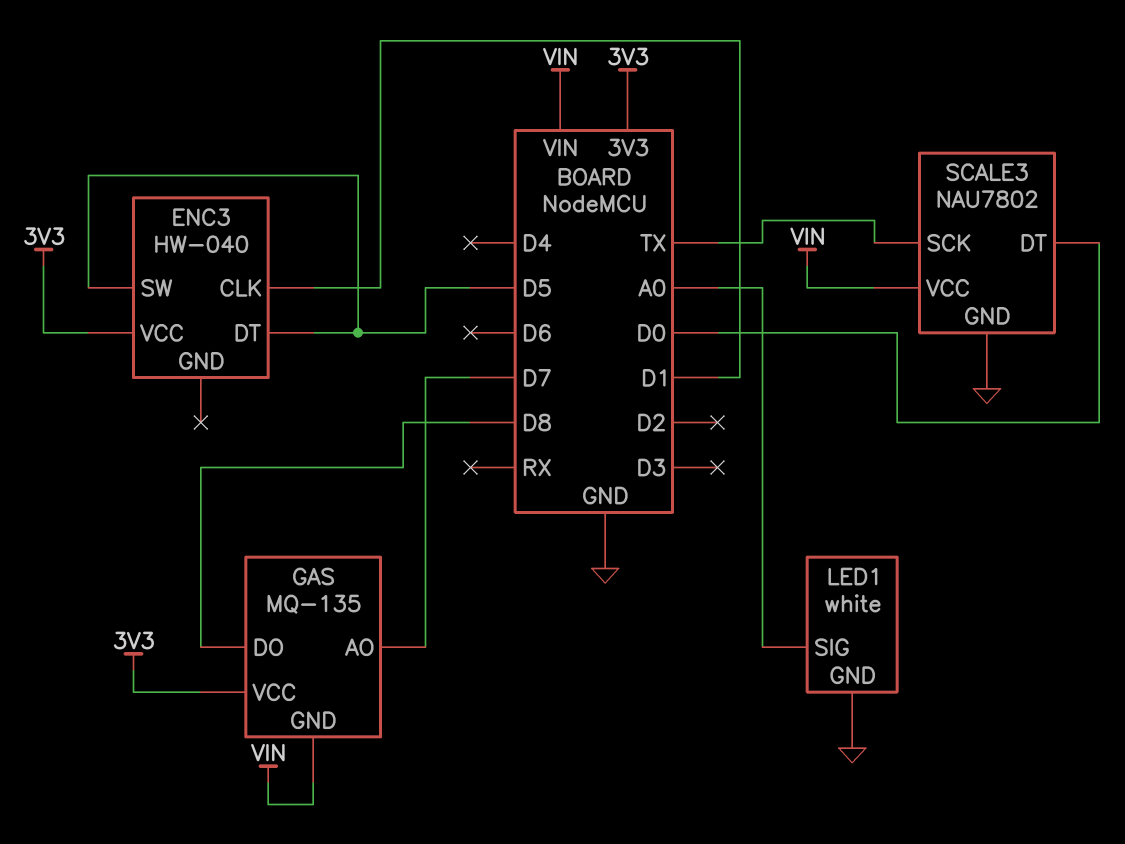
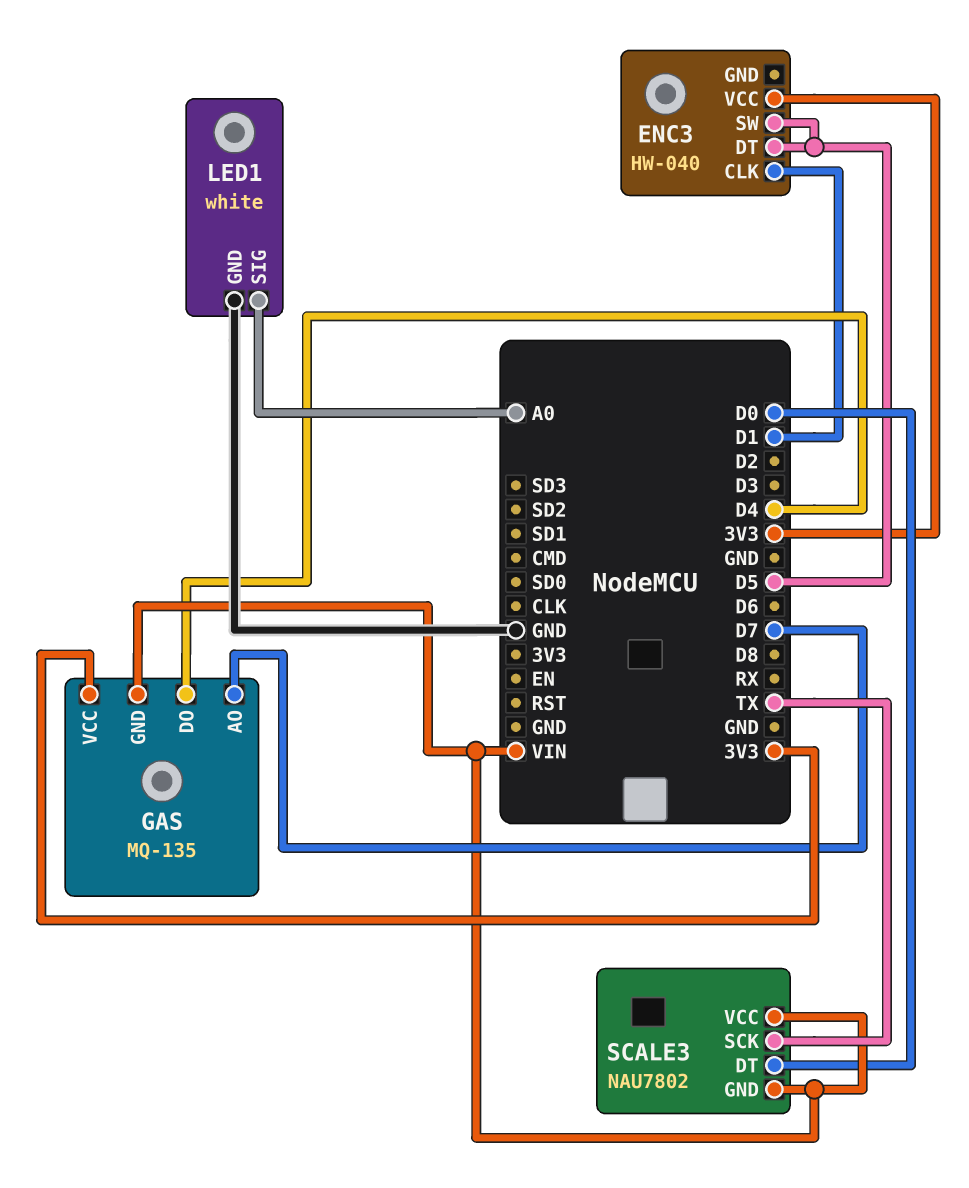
GAS pin DO: D8 -> D4
SCALE3 pin GND: GND -> VIN

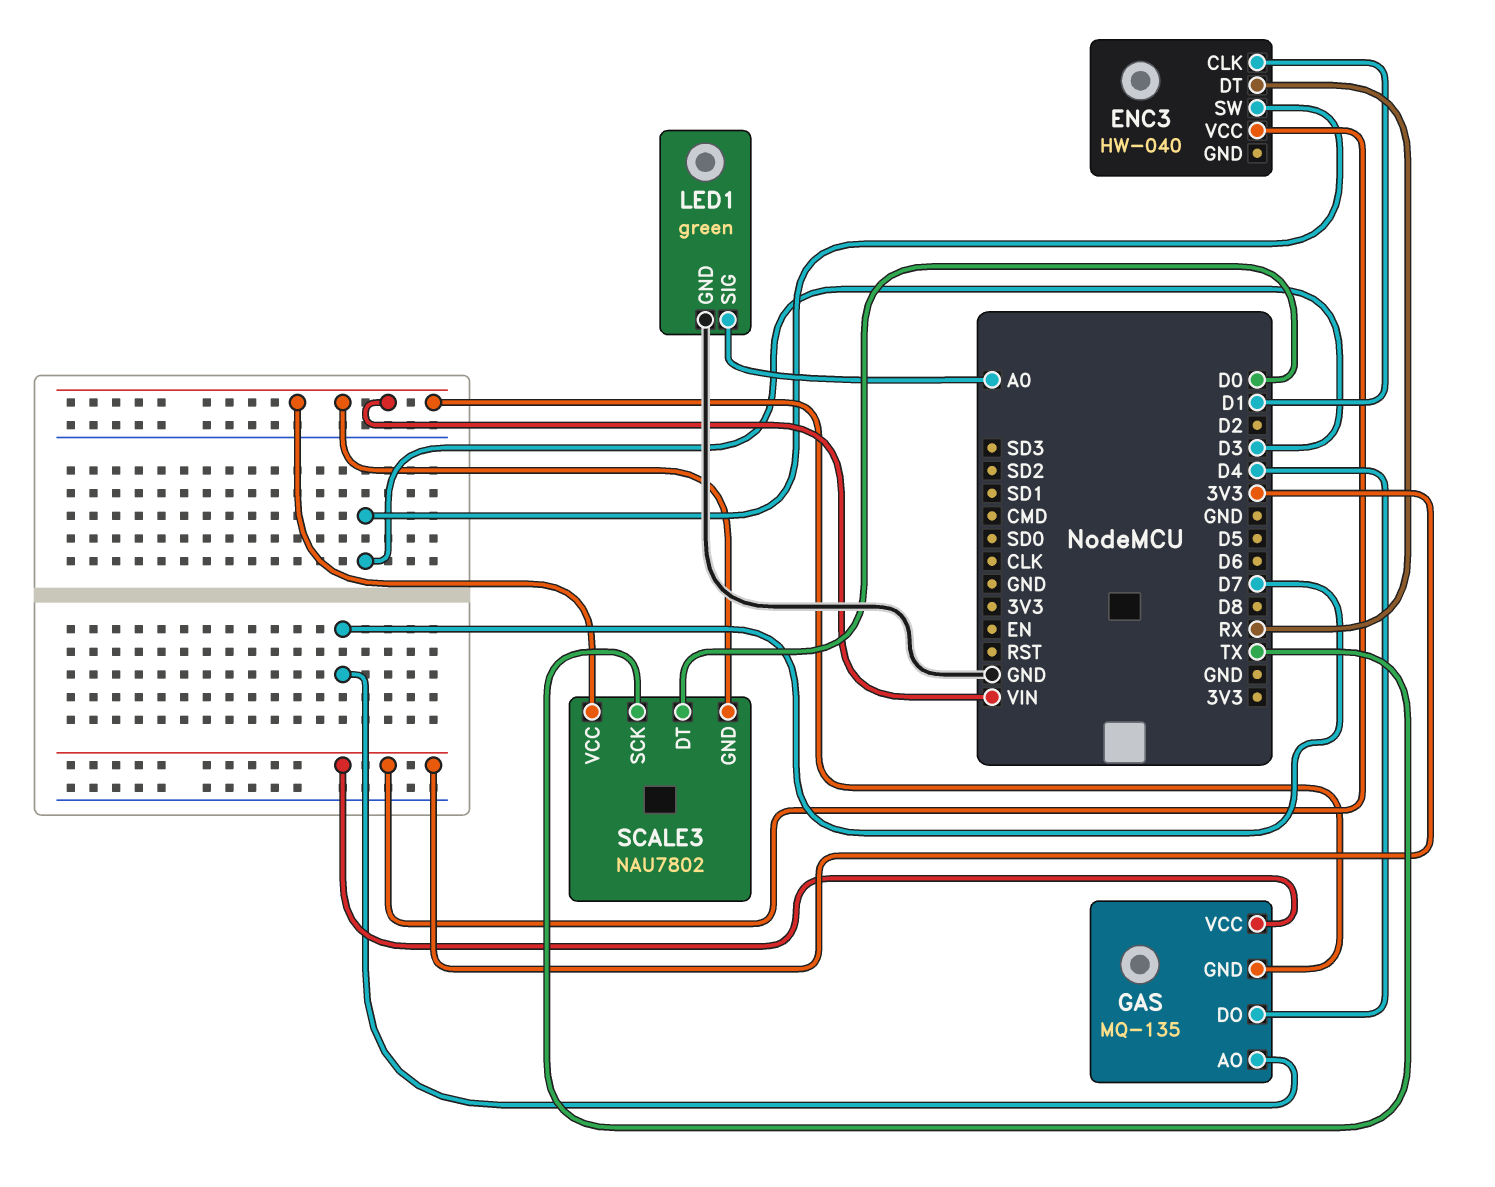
ENC3 pin DT: D5 -> RX
ENC3 pin SW: D5 -> D3
LED1: white -> green

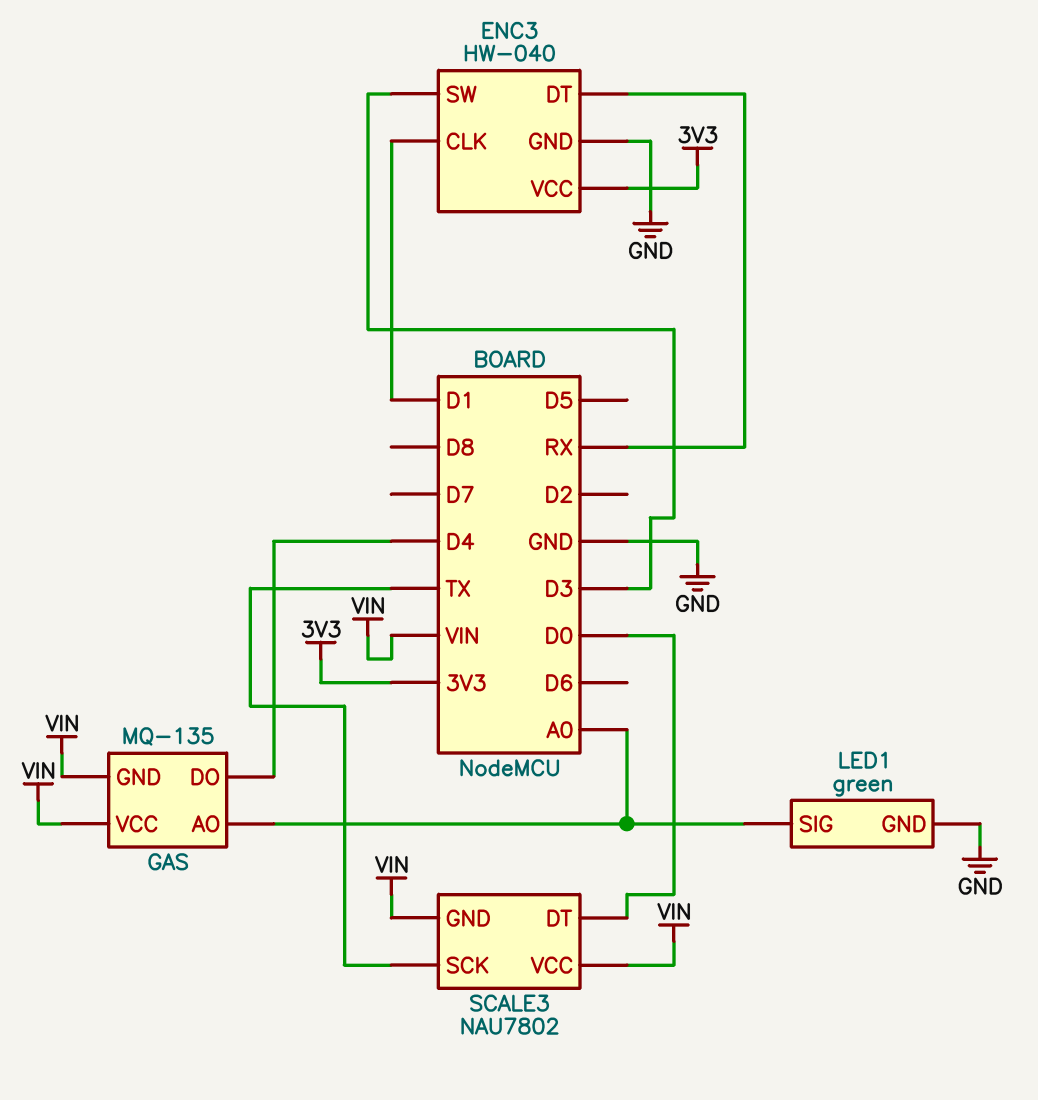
ENC3 pin GND: none -> GND
GAS pin AO: D7 -> A0
GAS pin VCC: 3V3 -> VIN

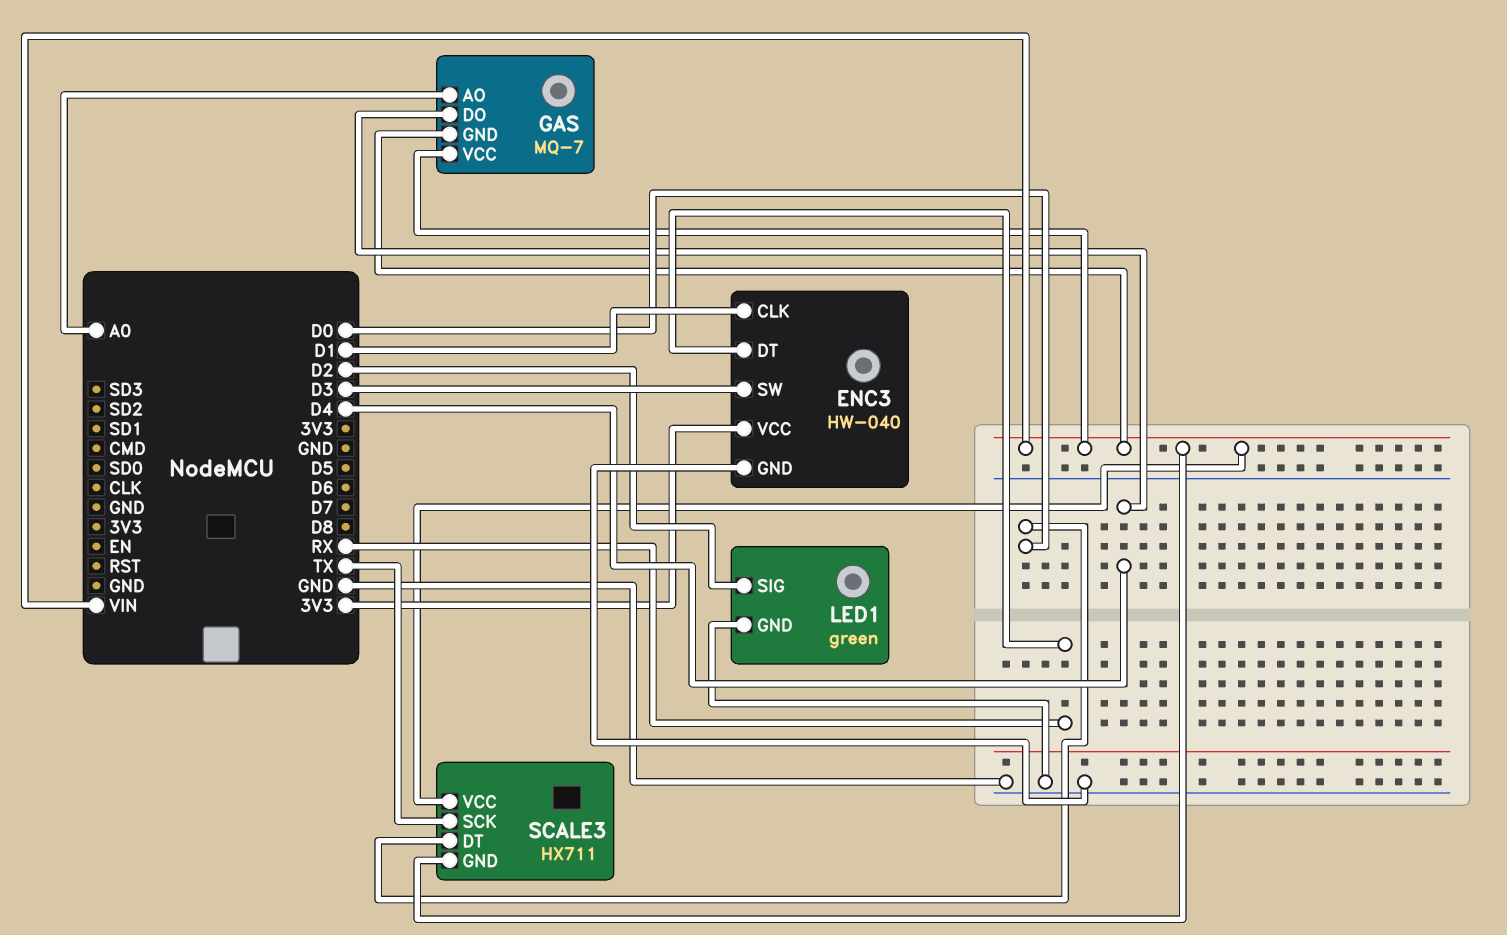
GAS: MQ-135 -> MQ-7
LED1 pin SIG: A0 -> D2
SCALE3: NAU7802 -> HX711

